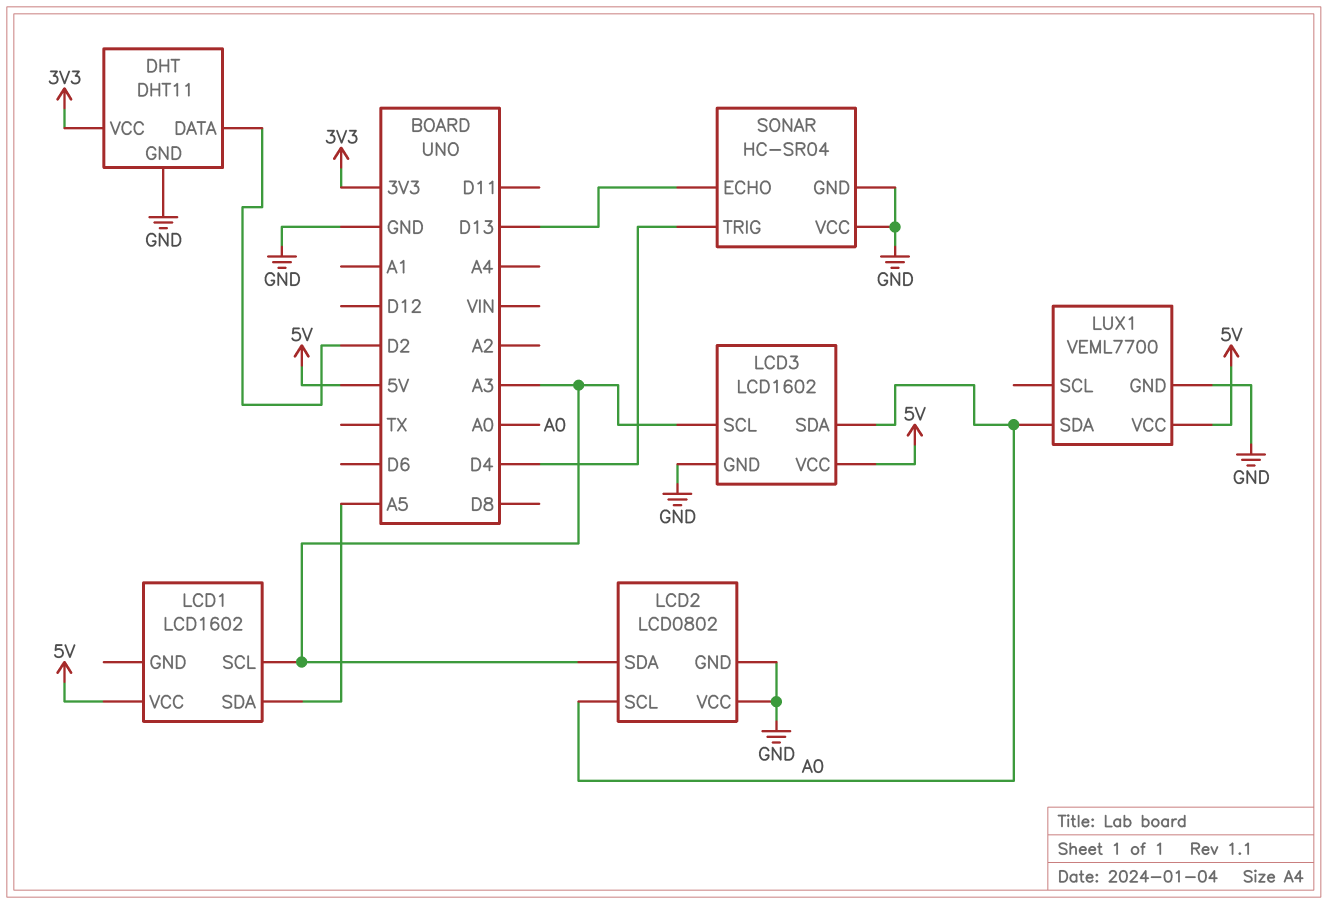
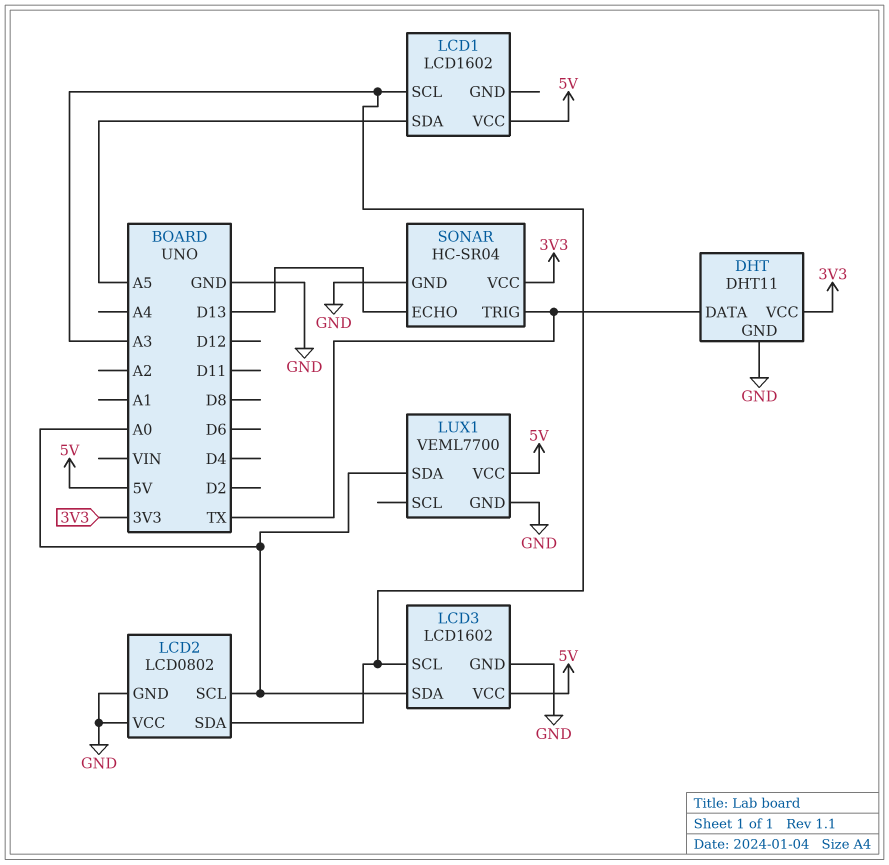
DHT pin DATA: D2 -> TX
SONAR pin TRIG: D4 -> TX
SONAR pin VCC: GND -> 3V3

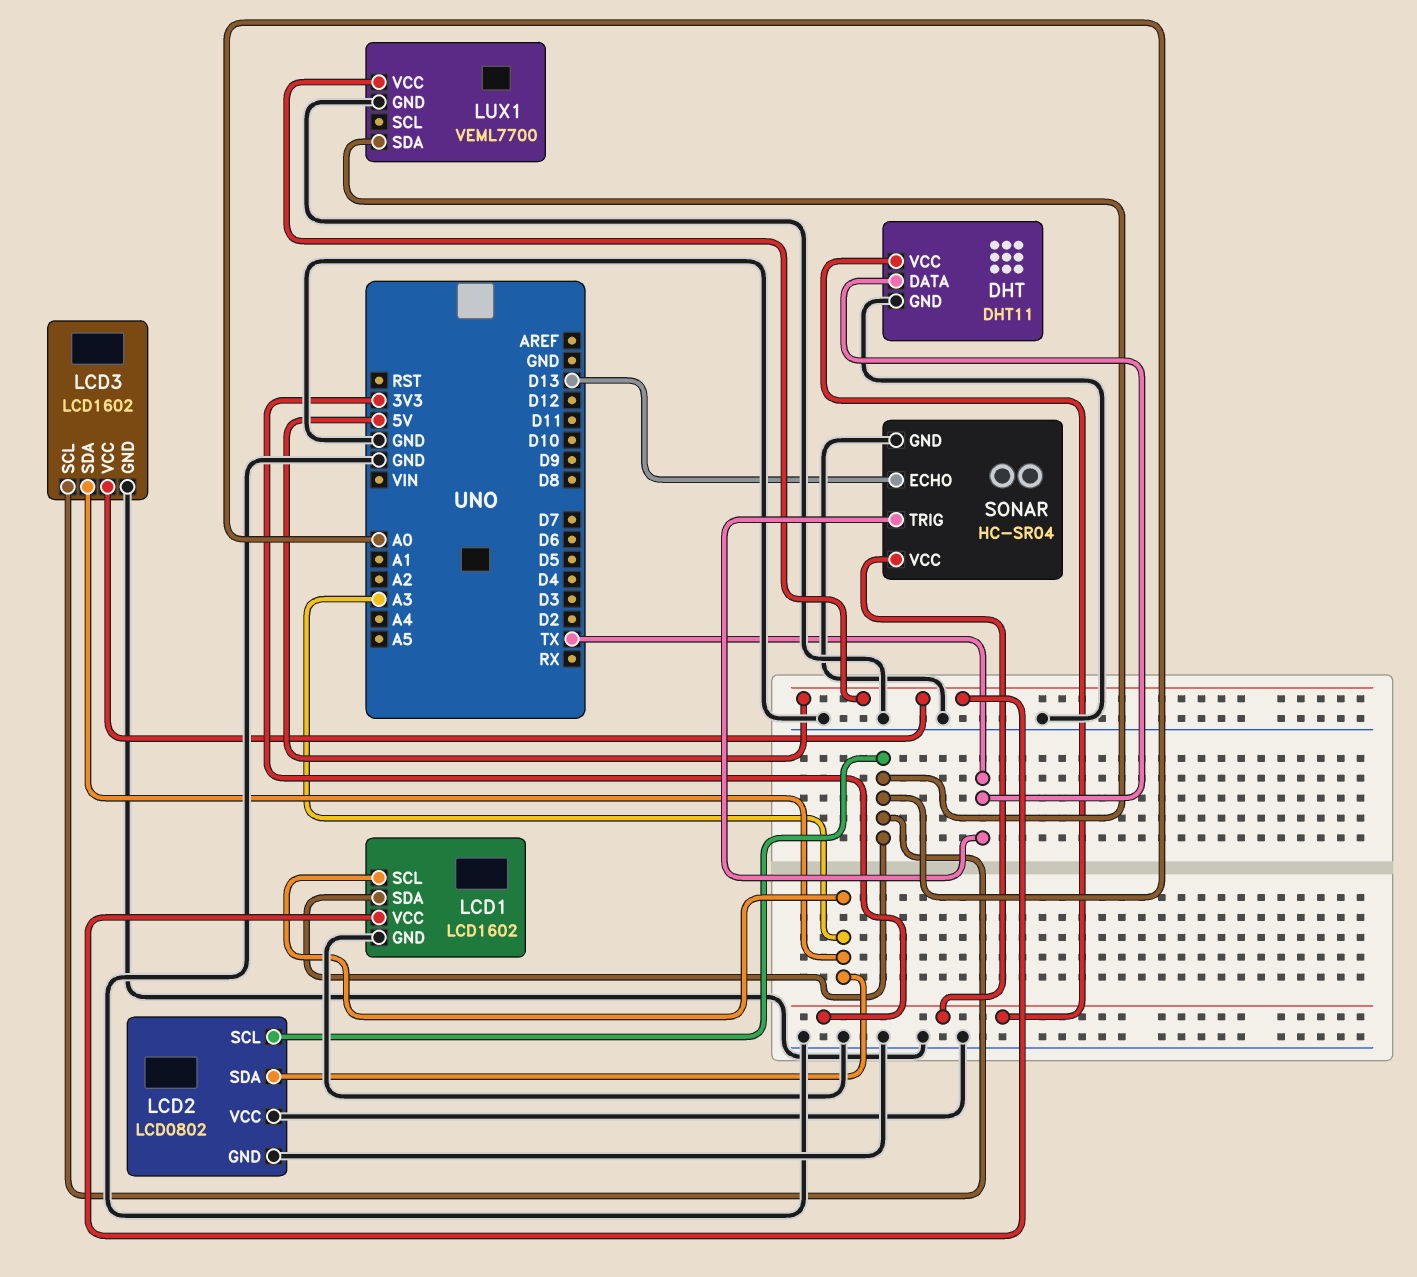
LCD1 pin GND: none -> GND
LCD1 pin SDA: A5 -> A0
LCD3 pin SCL: A3 -> A0
LCD3 pin SDA: A0 -> A3

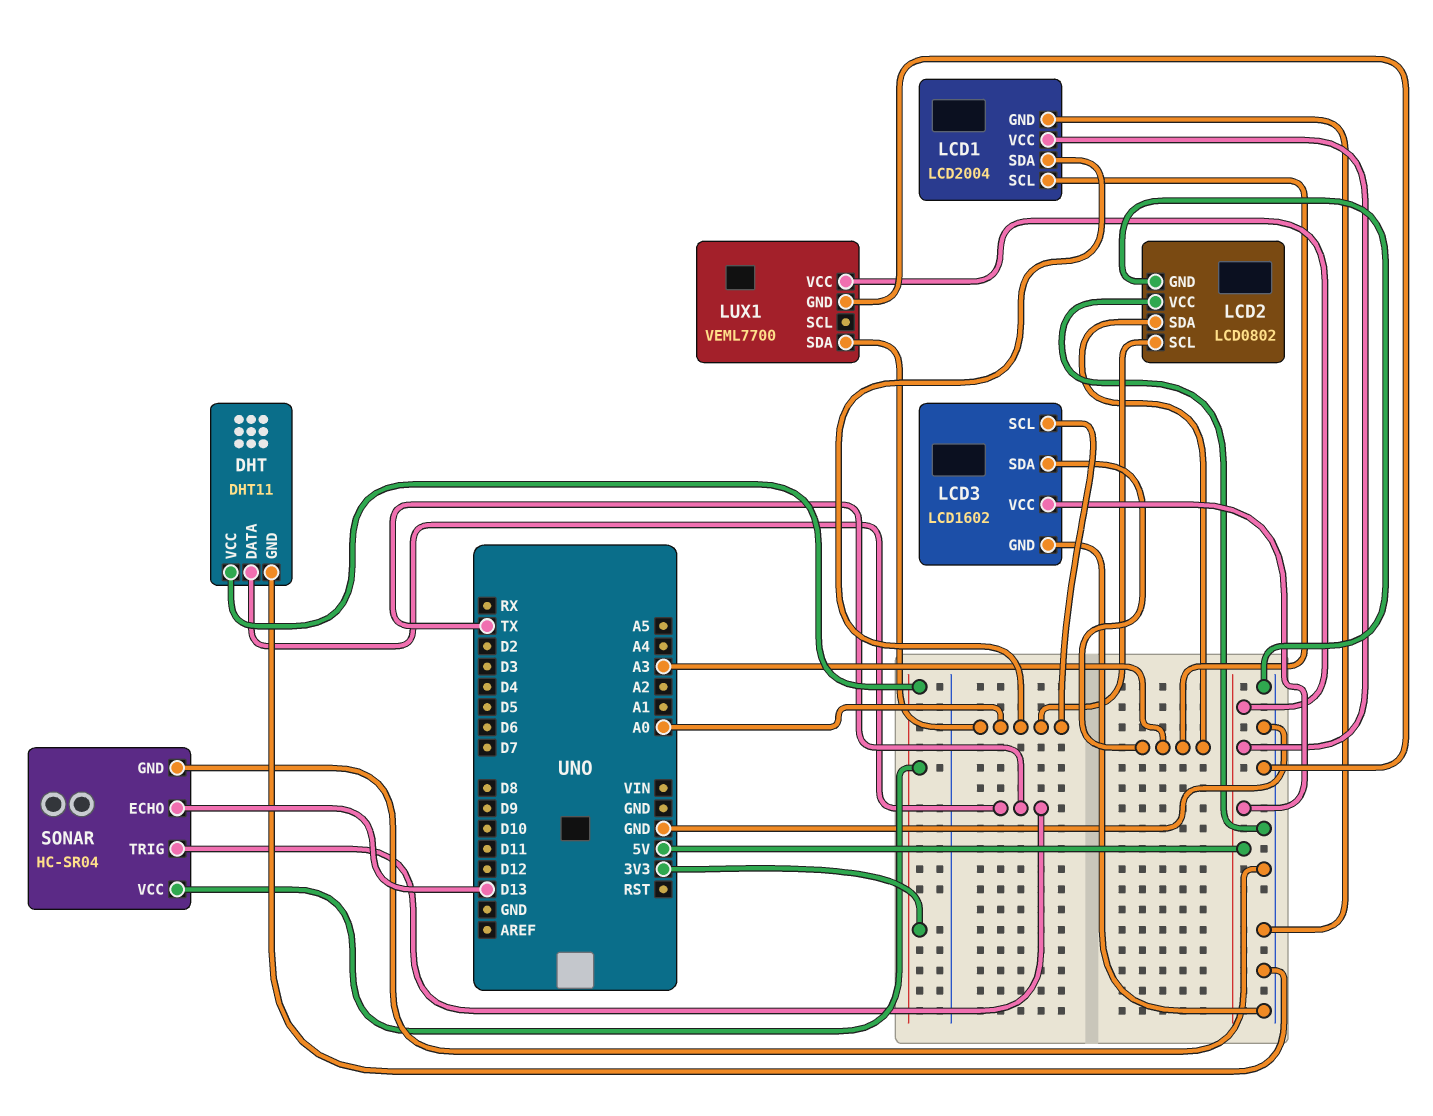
LCD1: LCD1602 -> LCD2004

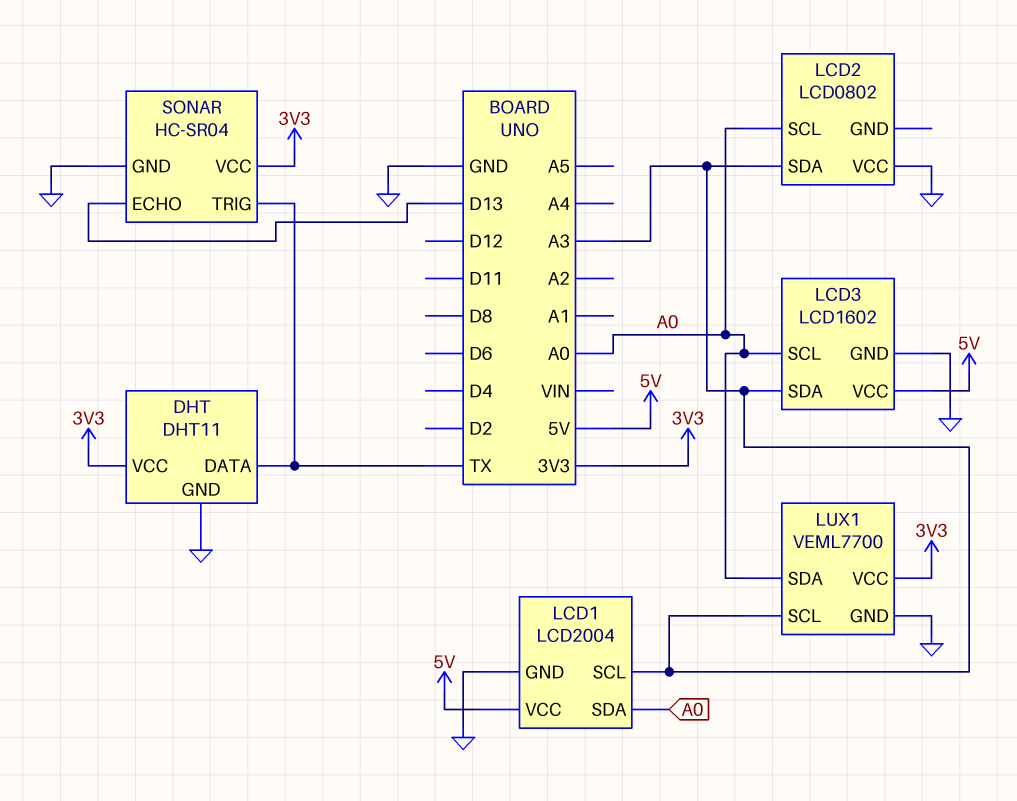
LCD2 pin GND: GND -> none
LUX1 pin SCL: none -> A3
LUX1 pin VCC: 5V -> 3V3

